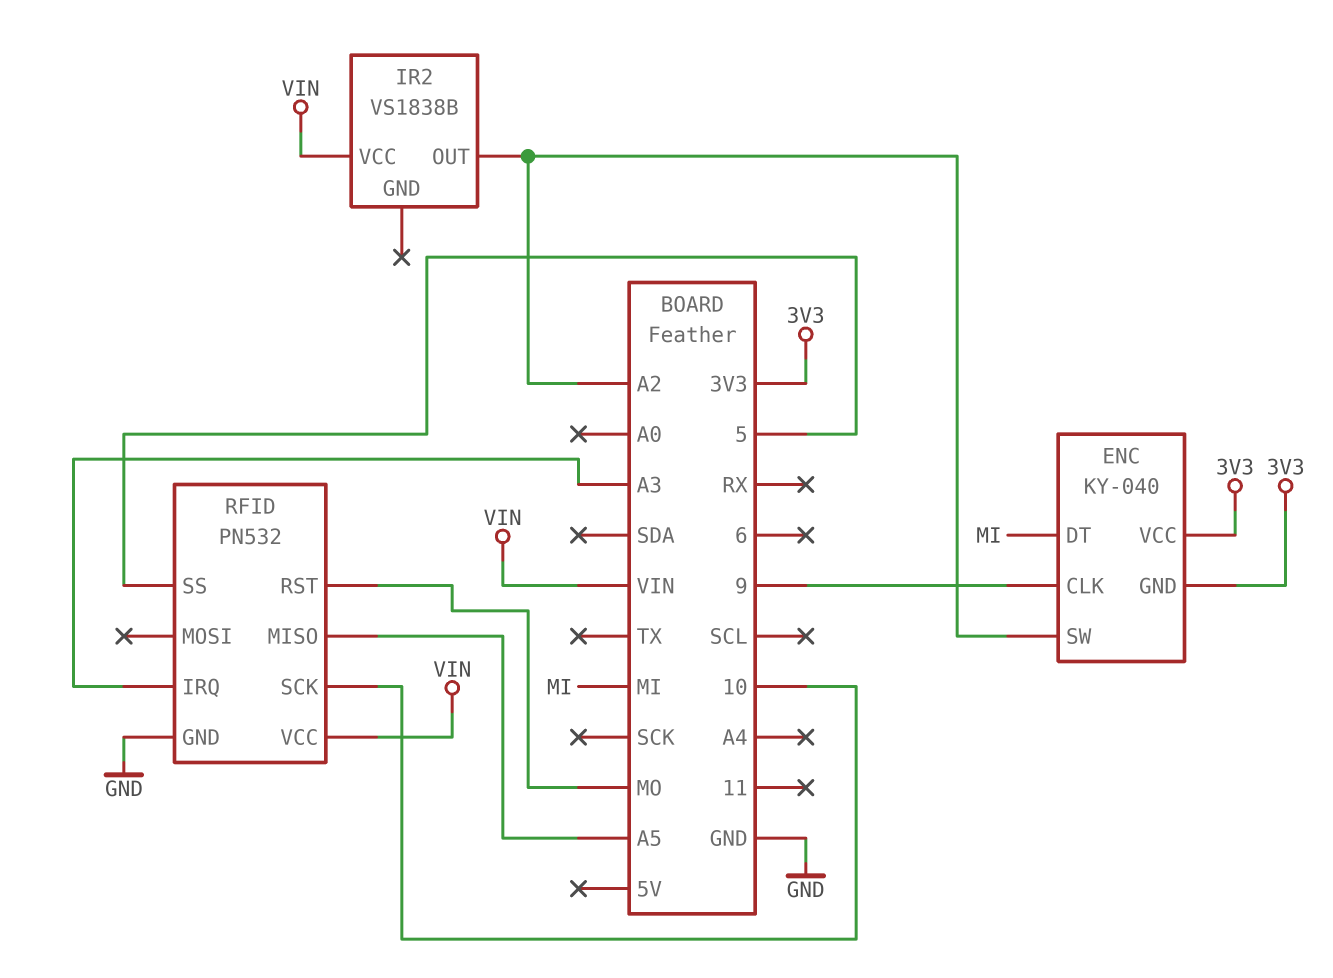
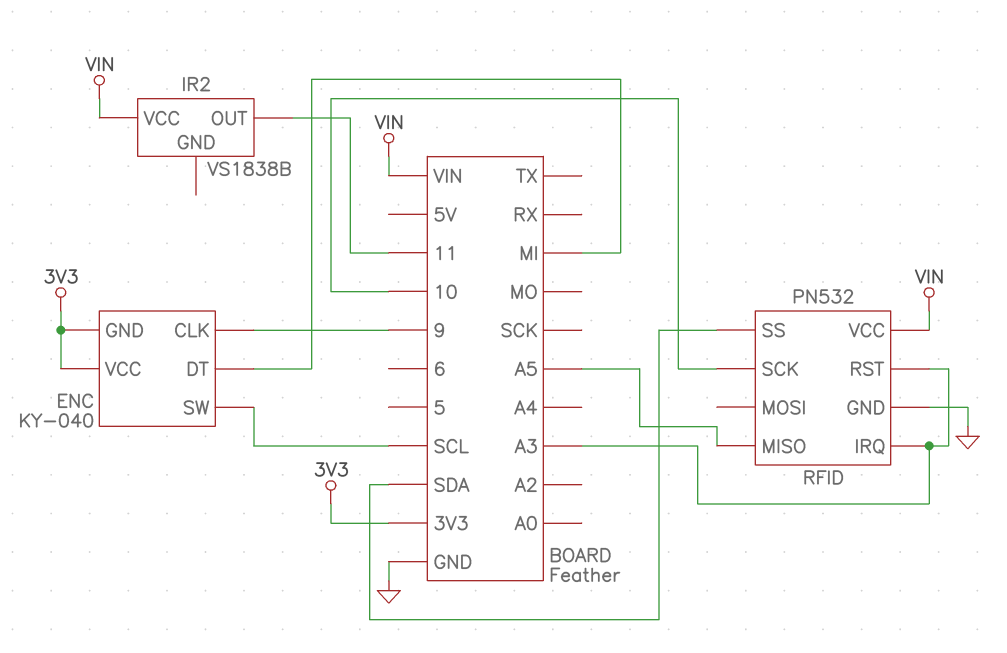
ENC pin SW: A2 -> SCL
IR2 pin OUT: A2 -> 11
RFID pin RST: MO -> A3
RFID pin SS: 5 -> SDA

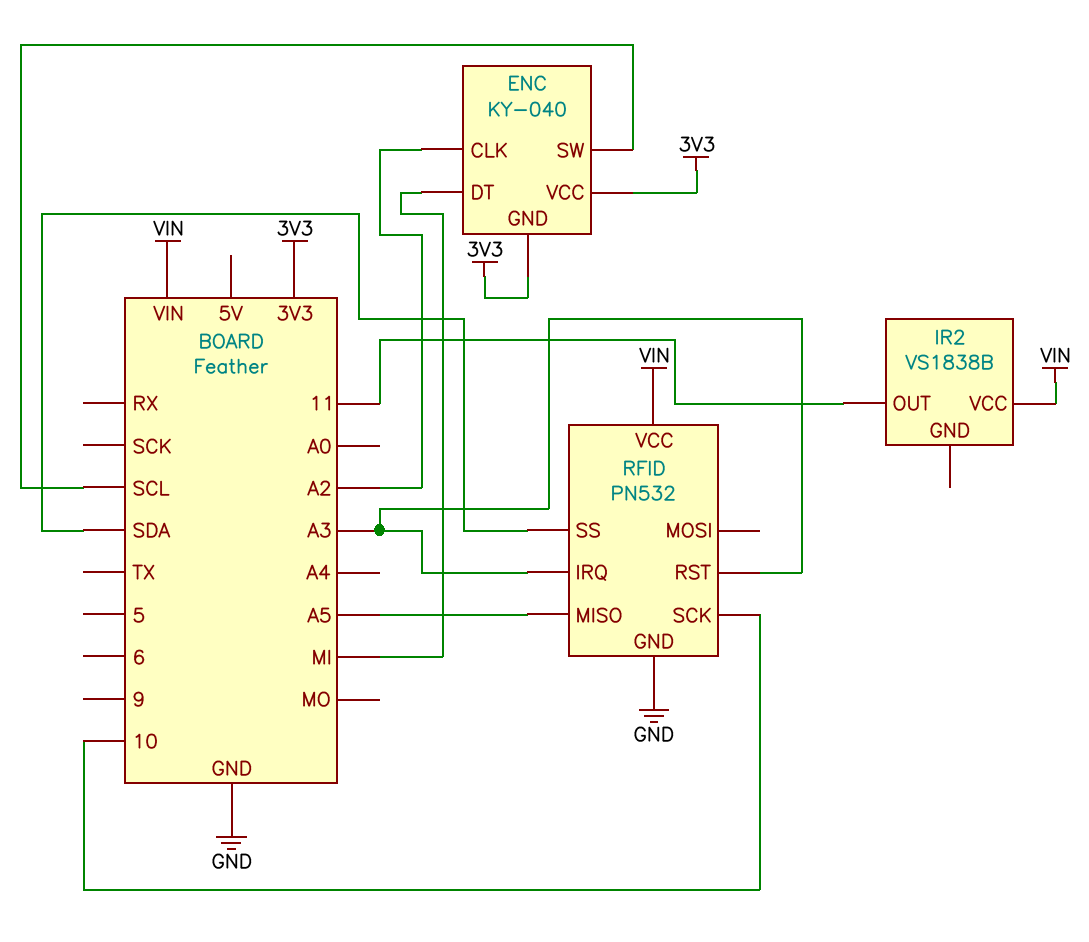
ENC pin CLK: 9 -> A2

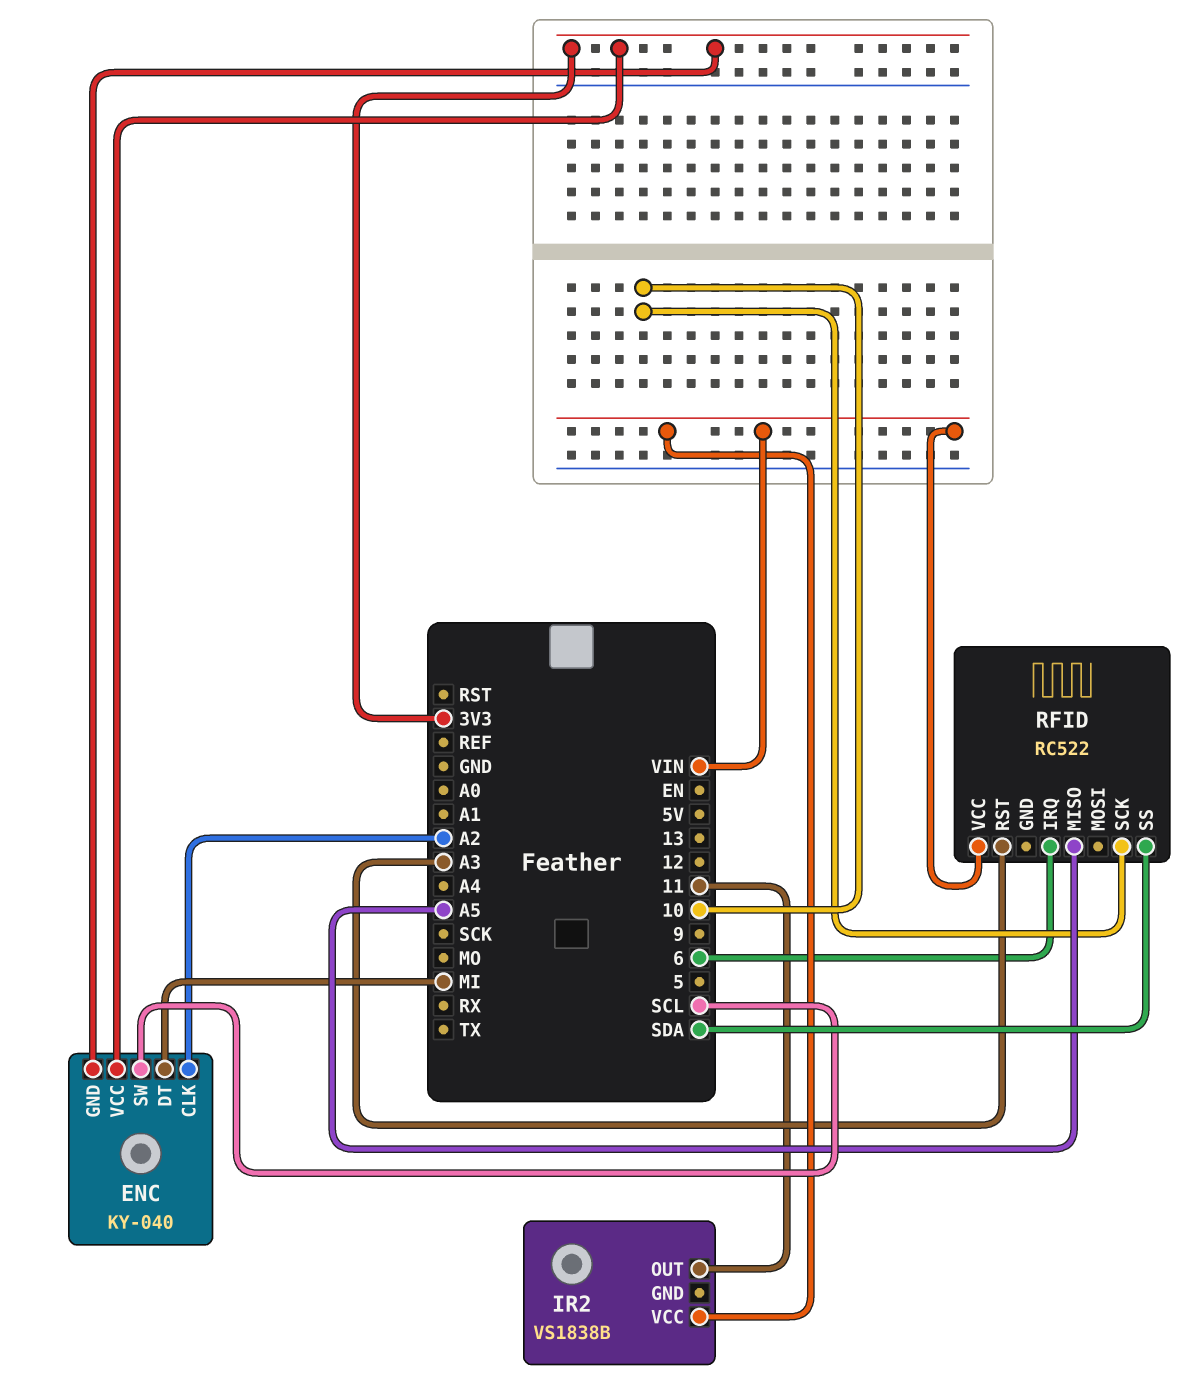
RFID: PN532 -> RC522
RFID pin GND: GND -> none
RFID pin IRQ: A3 -> 6

